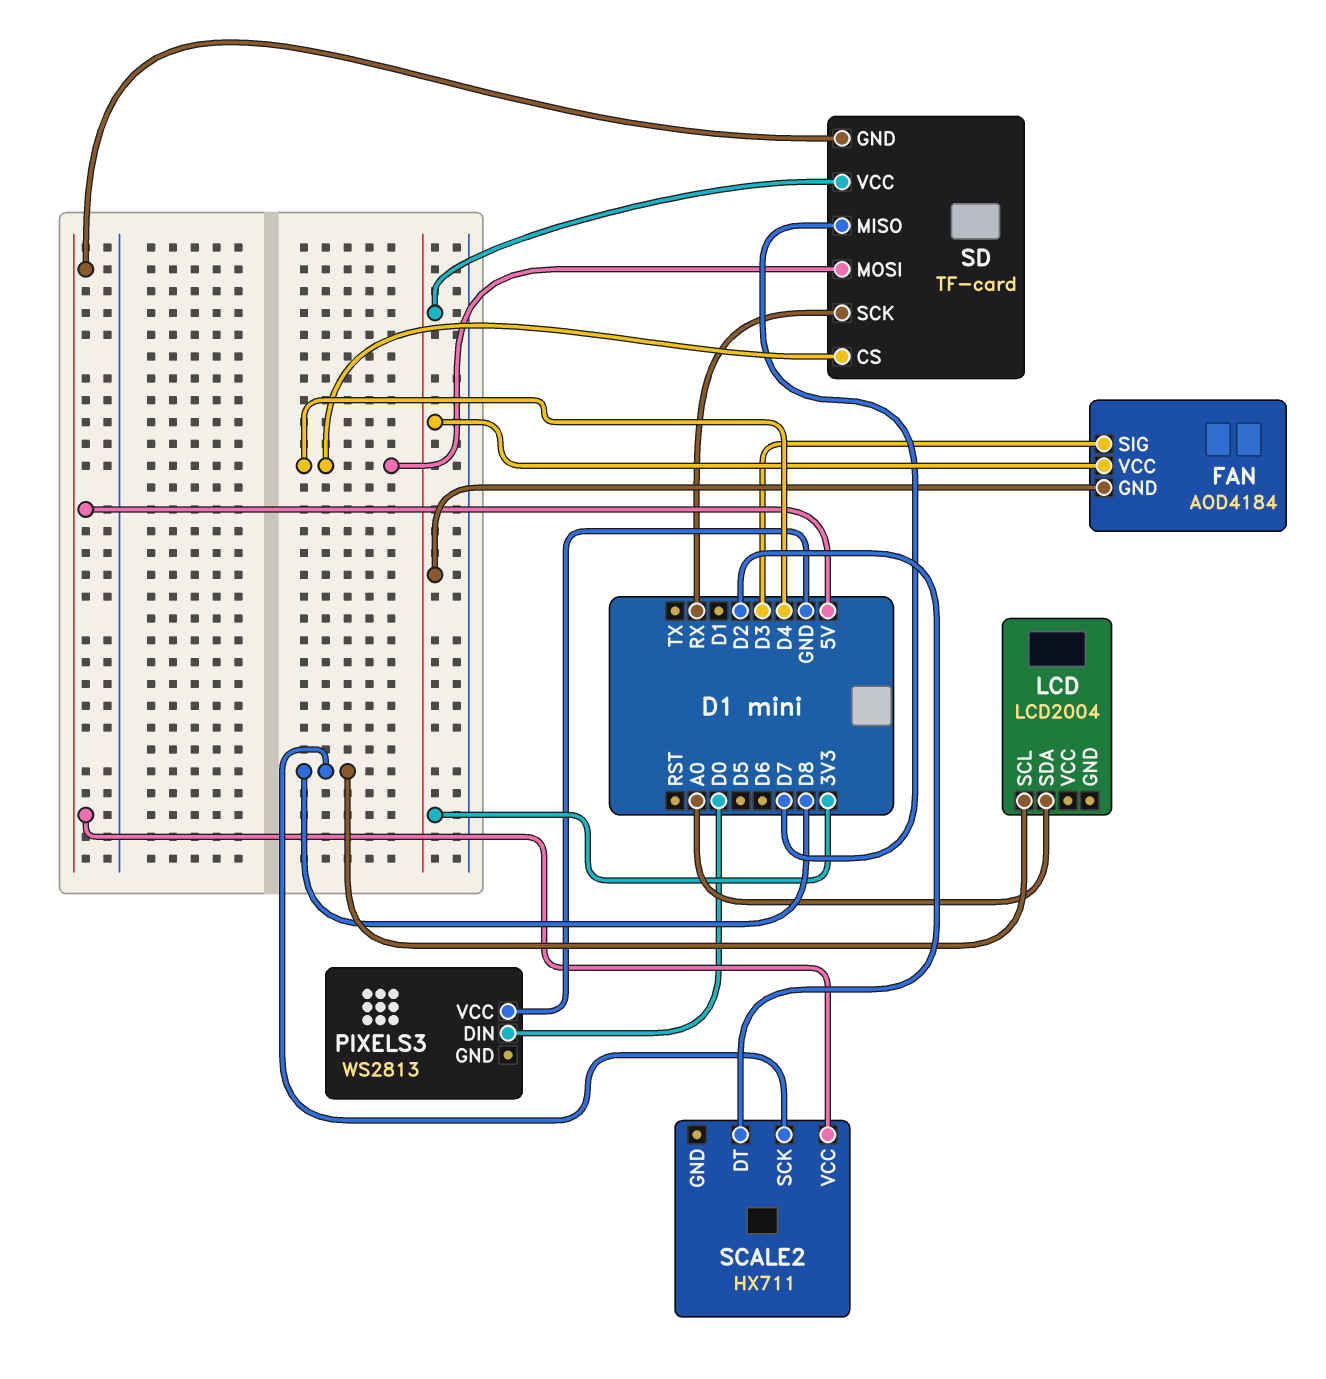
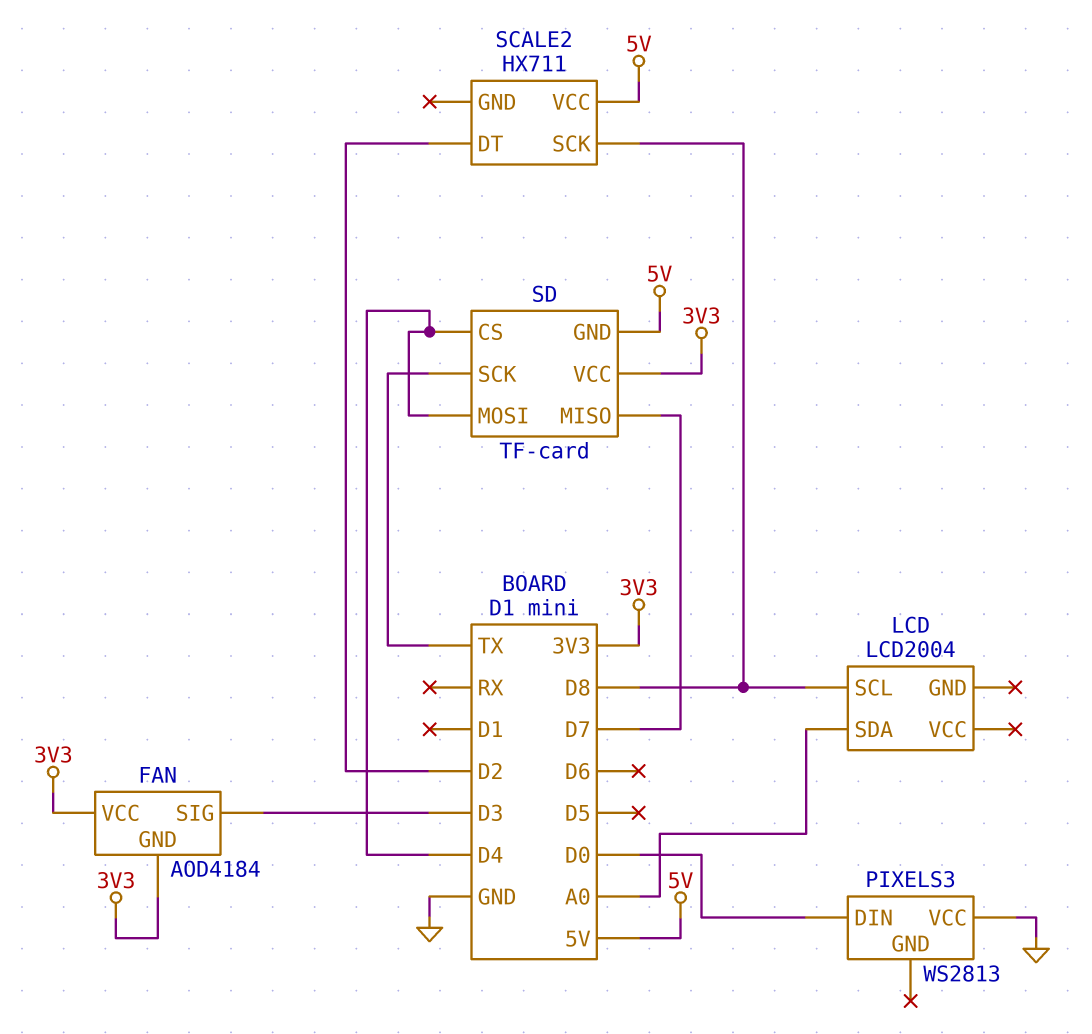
SD pin SCK: RX -> TX

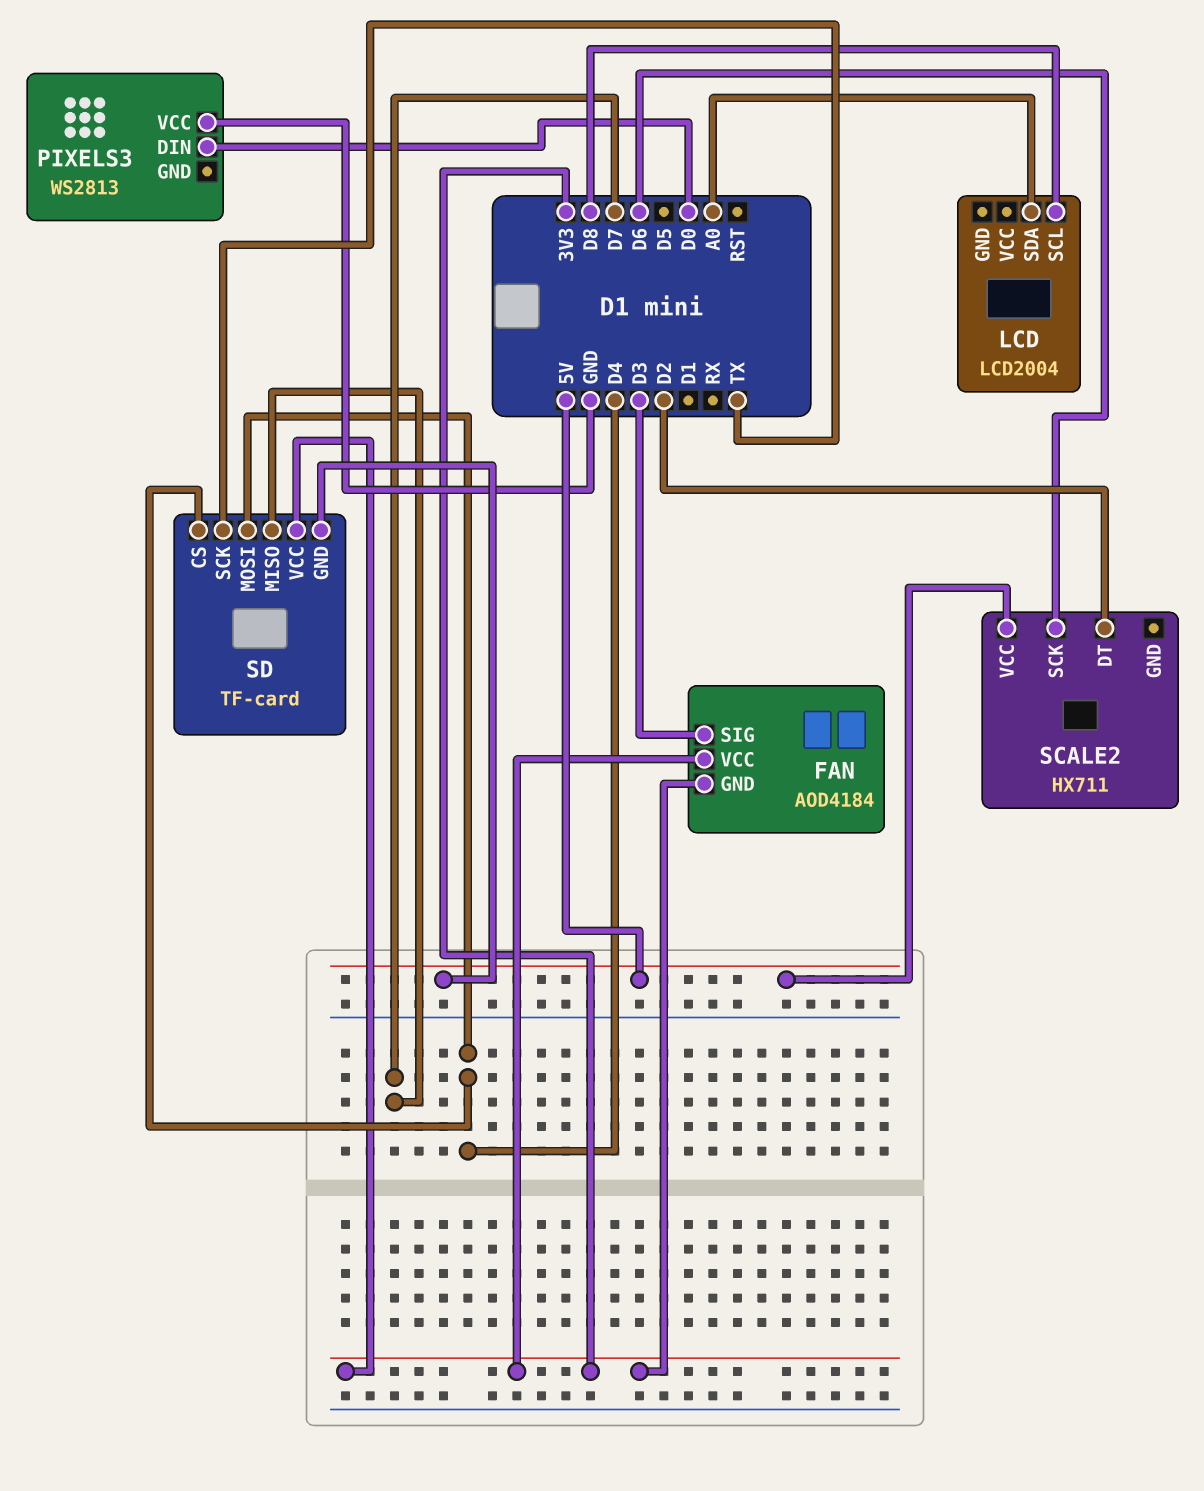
SCALE2 pin SCK: D8 -> D6

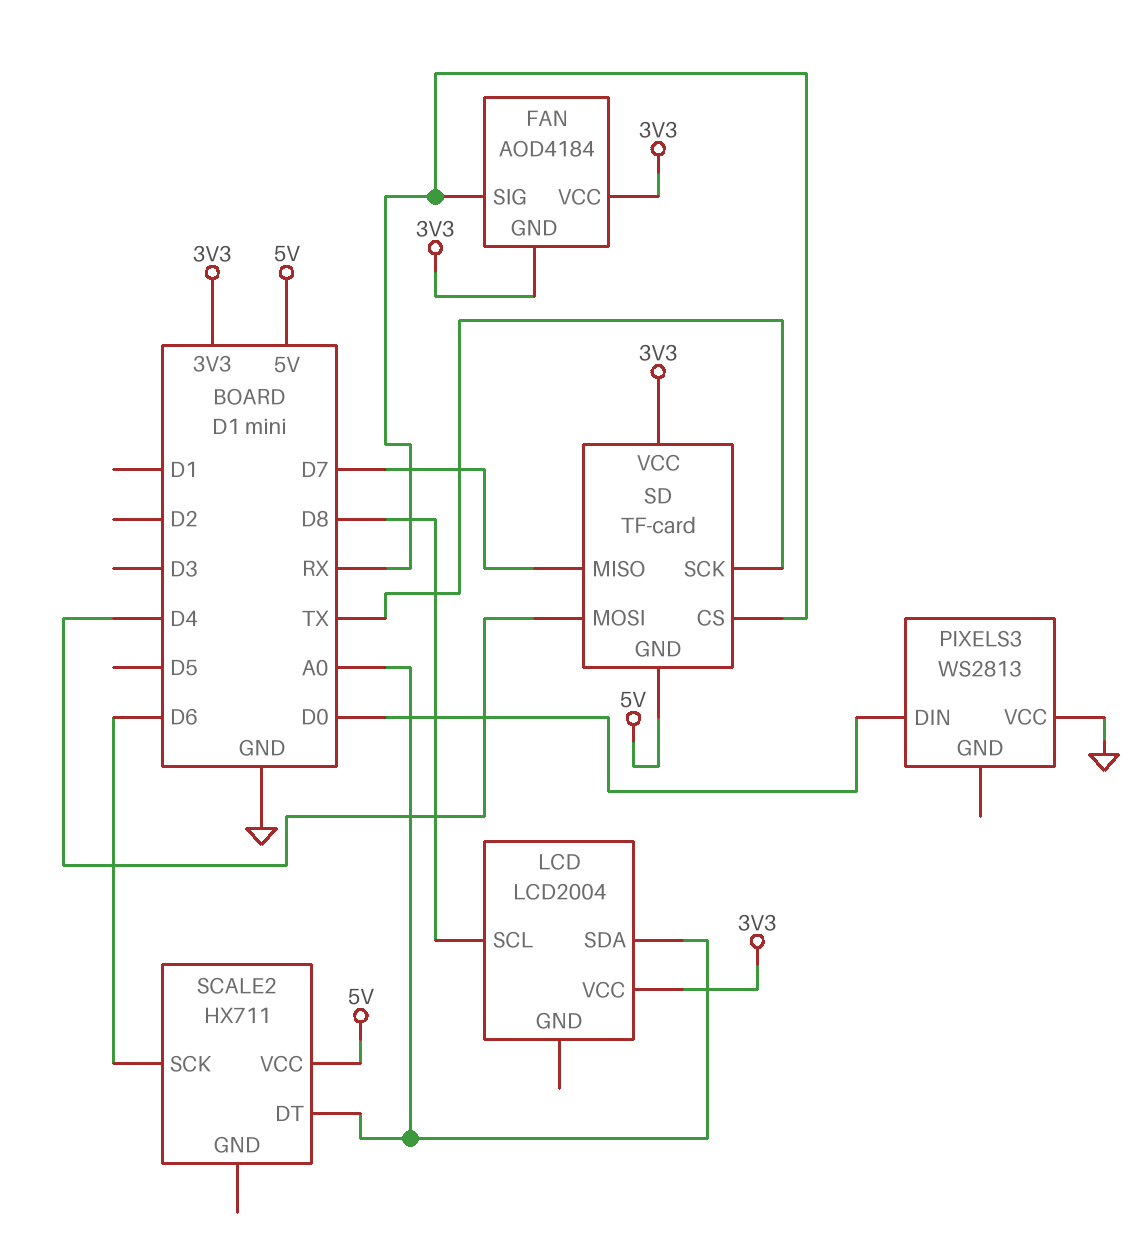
FAN pin SIG: D3 -> RX
LCD pin VCC: none -> 3V3
SCALE2 pin DT: D2 -> A0
SD pin CS: D4 -> RX

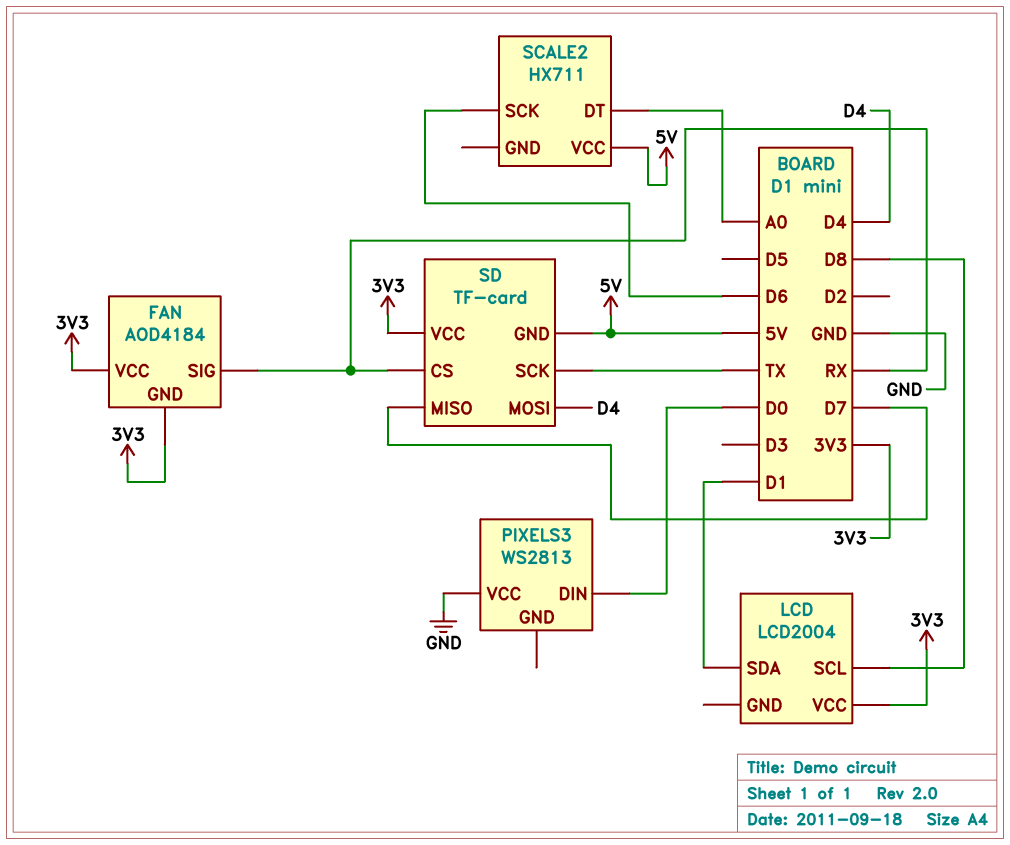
LCD pin SDA: A0 -> D1

